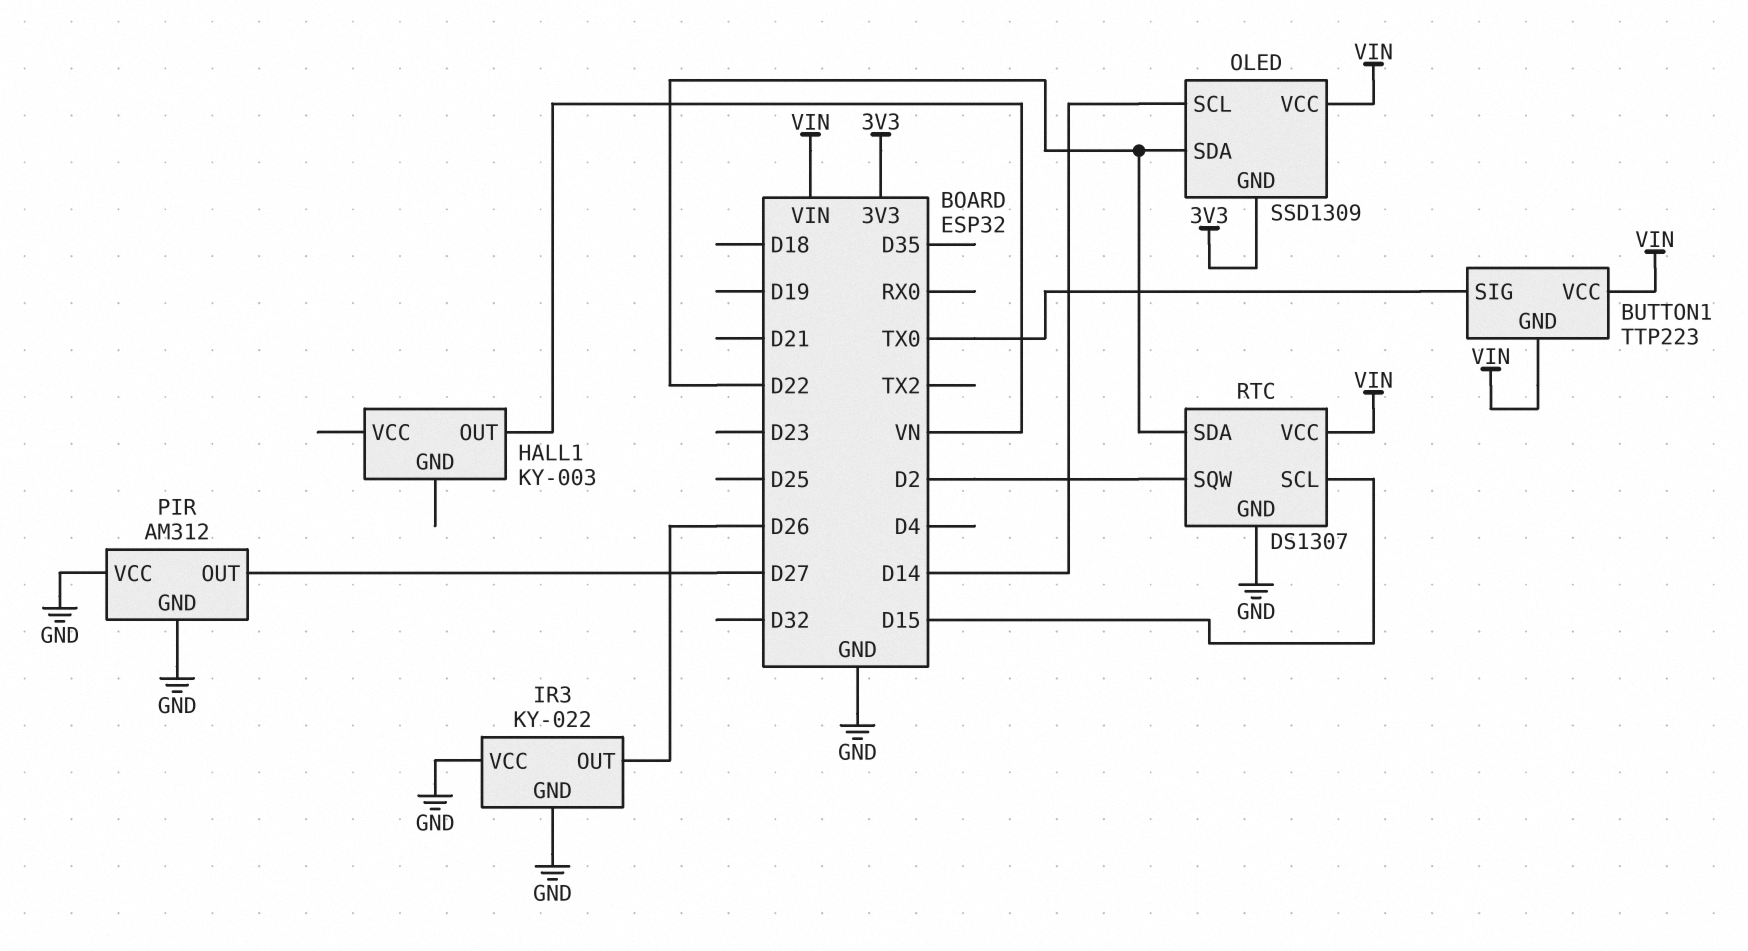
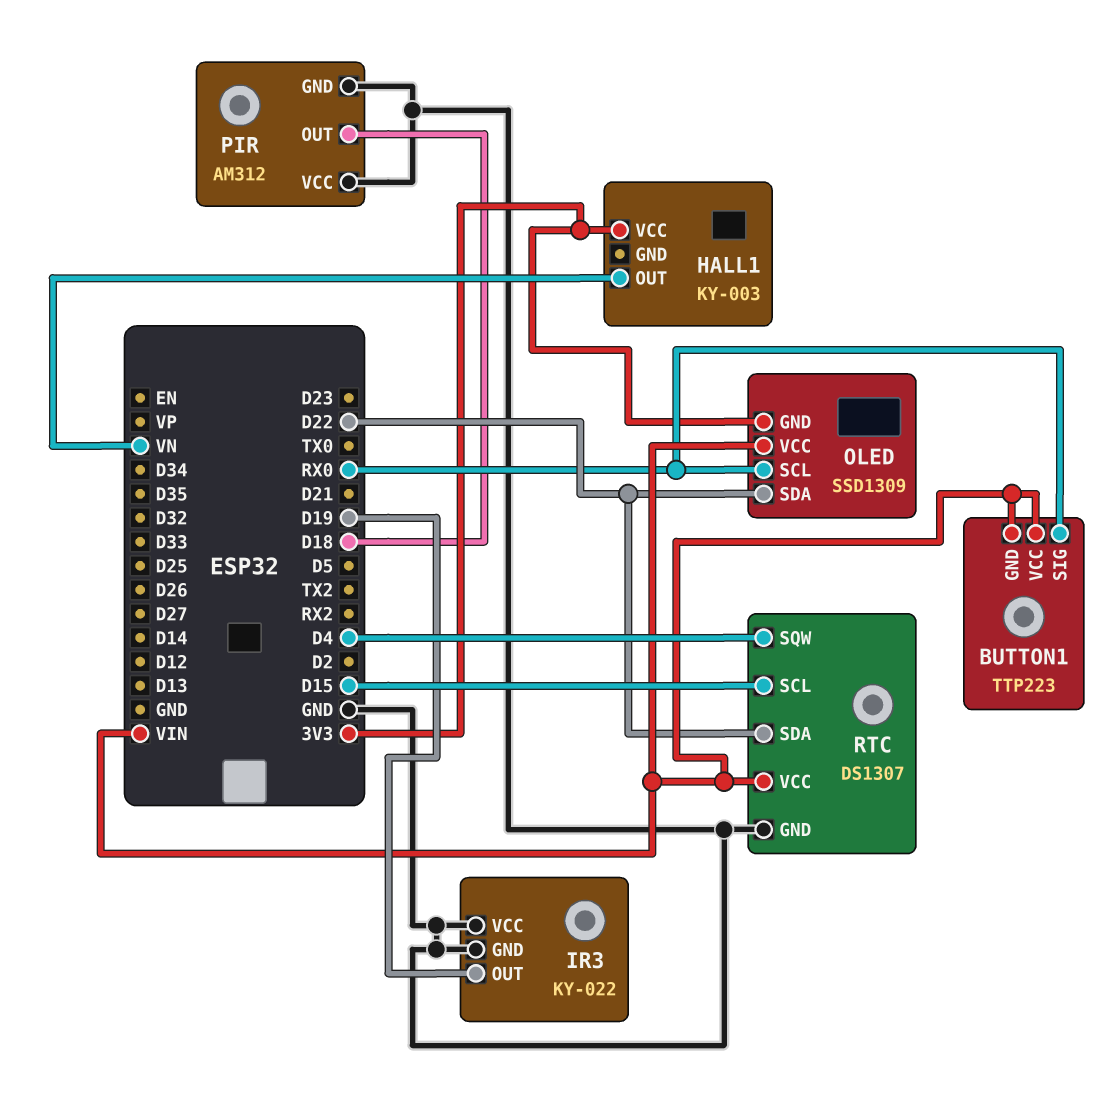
BUTTON1 pin SIG: TX0 -> RX0
HALL1 pin VCC: none -> 3V3
IR3 pin OUT: D26 -> D19
OLED pin SCL: D14 -> RX0
PIR pin OUT: D27 -> D18
RTC pin SQW: D2 -> D4

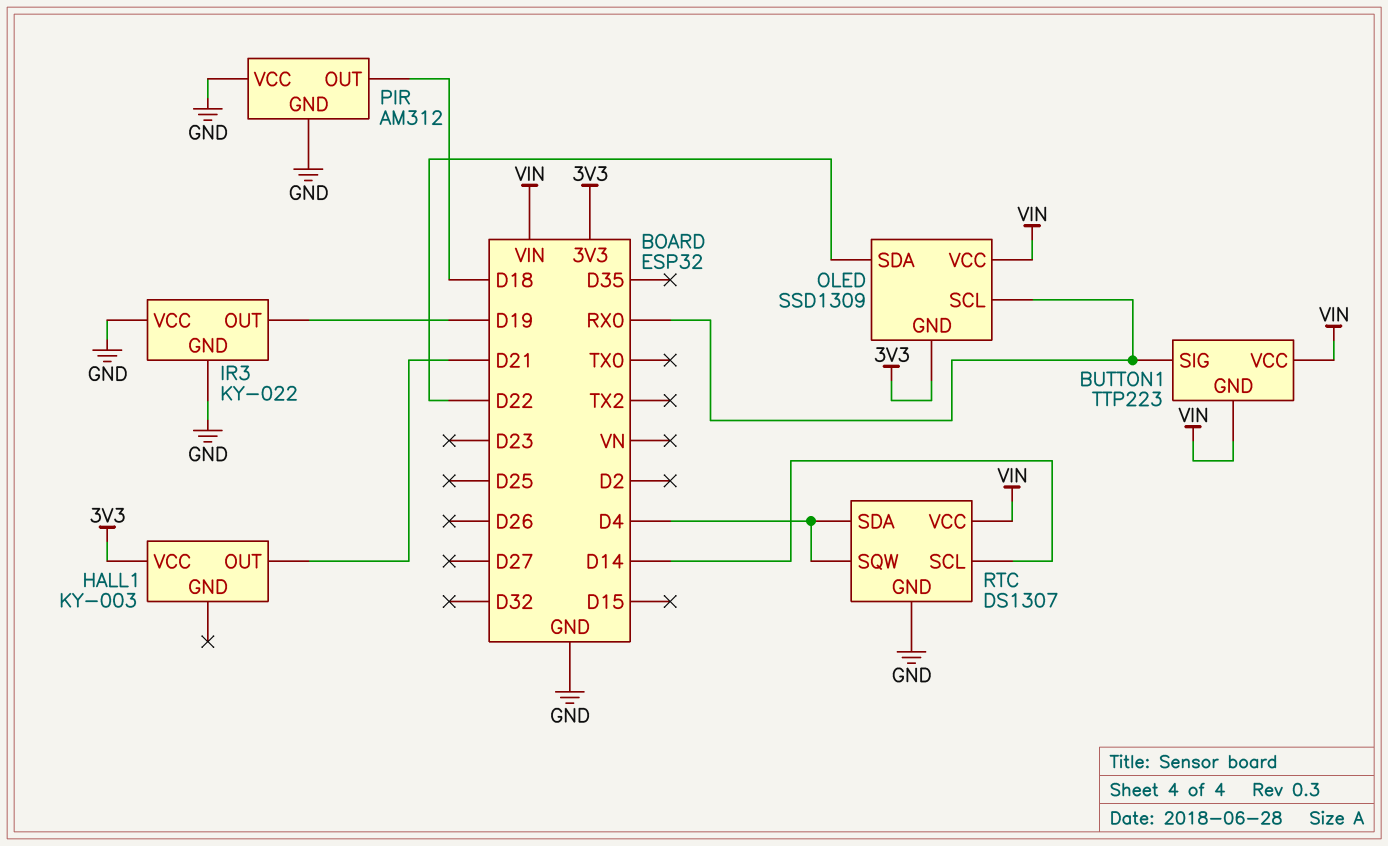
HALL1 pin OUT: VN -> D21
RTC pin SCL: D15 -> D14
RTC pin SDA: D22 -> D4

